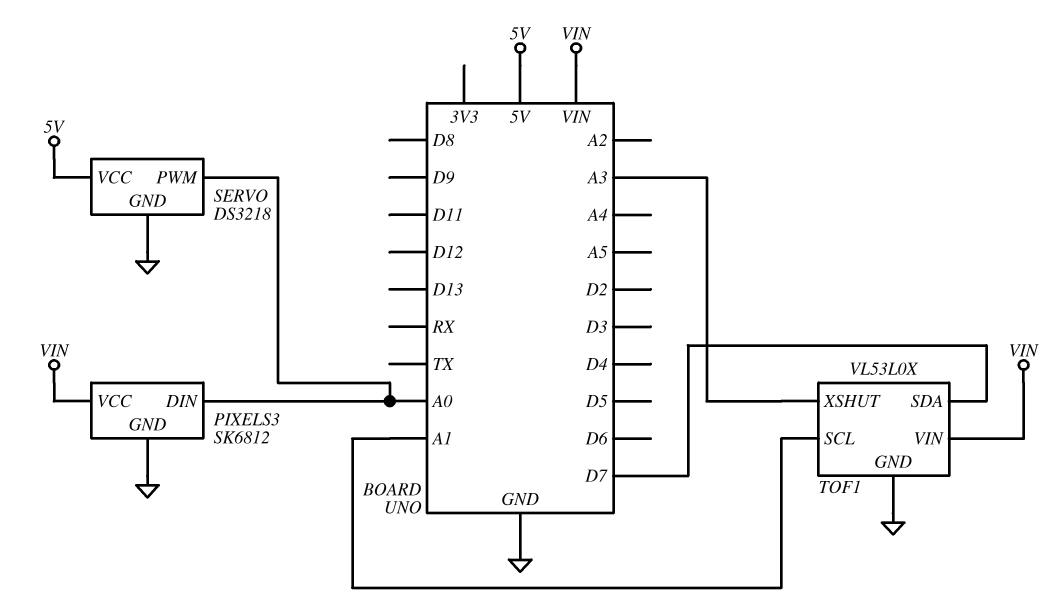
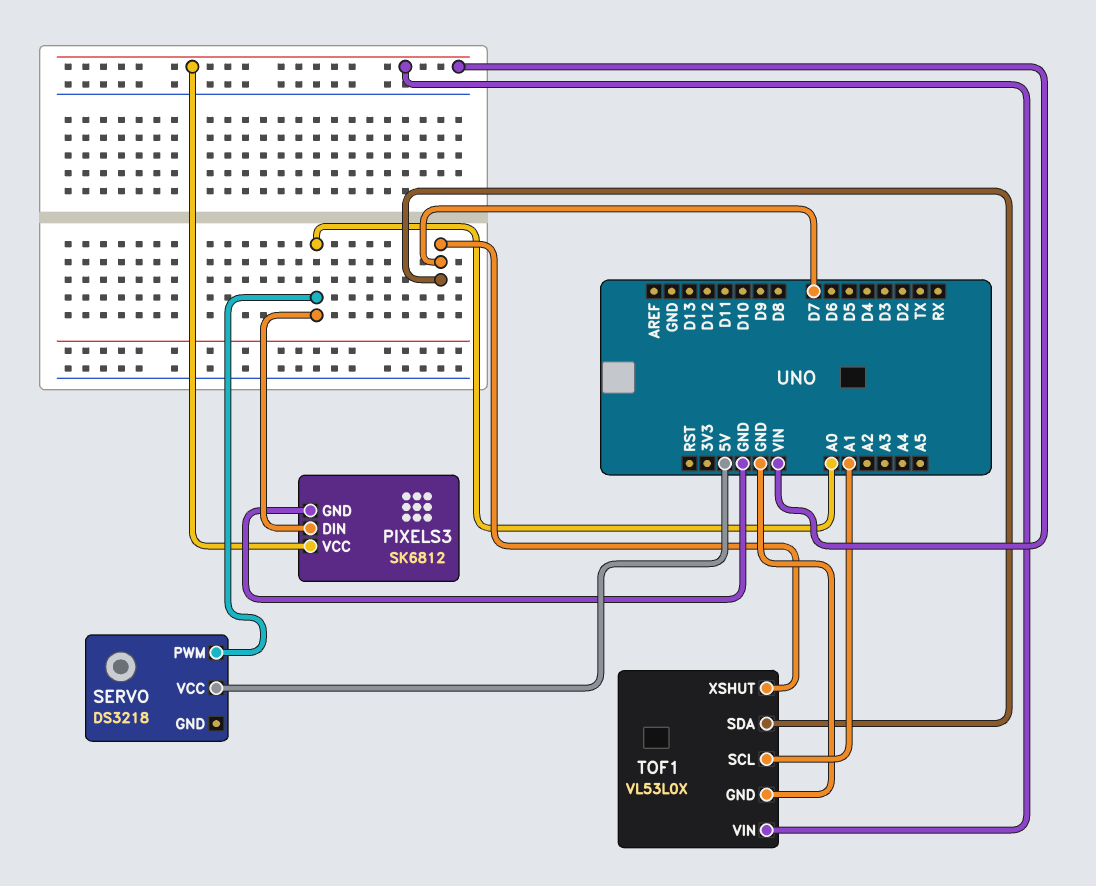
SERVO pin GND: GND -> none
TOF1 pin XSHUT: A3 -> D7

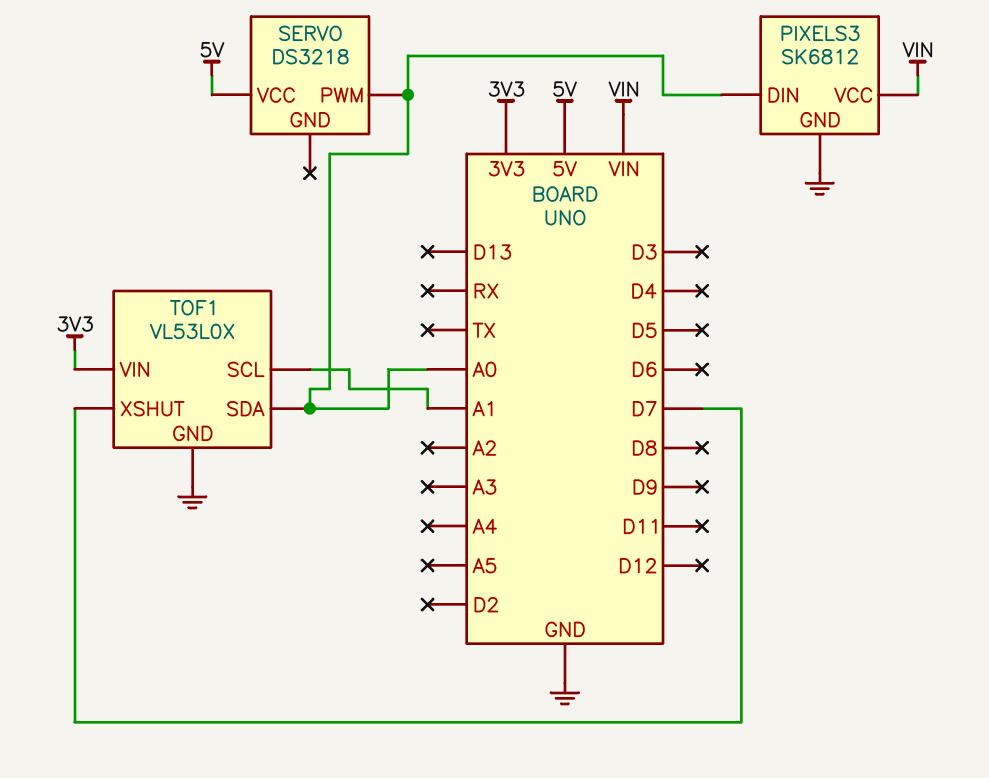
TOF1 pin SDA: D7 -> A0
TOF1 pin VIN: VIN -> 3V3

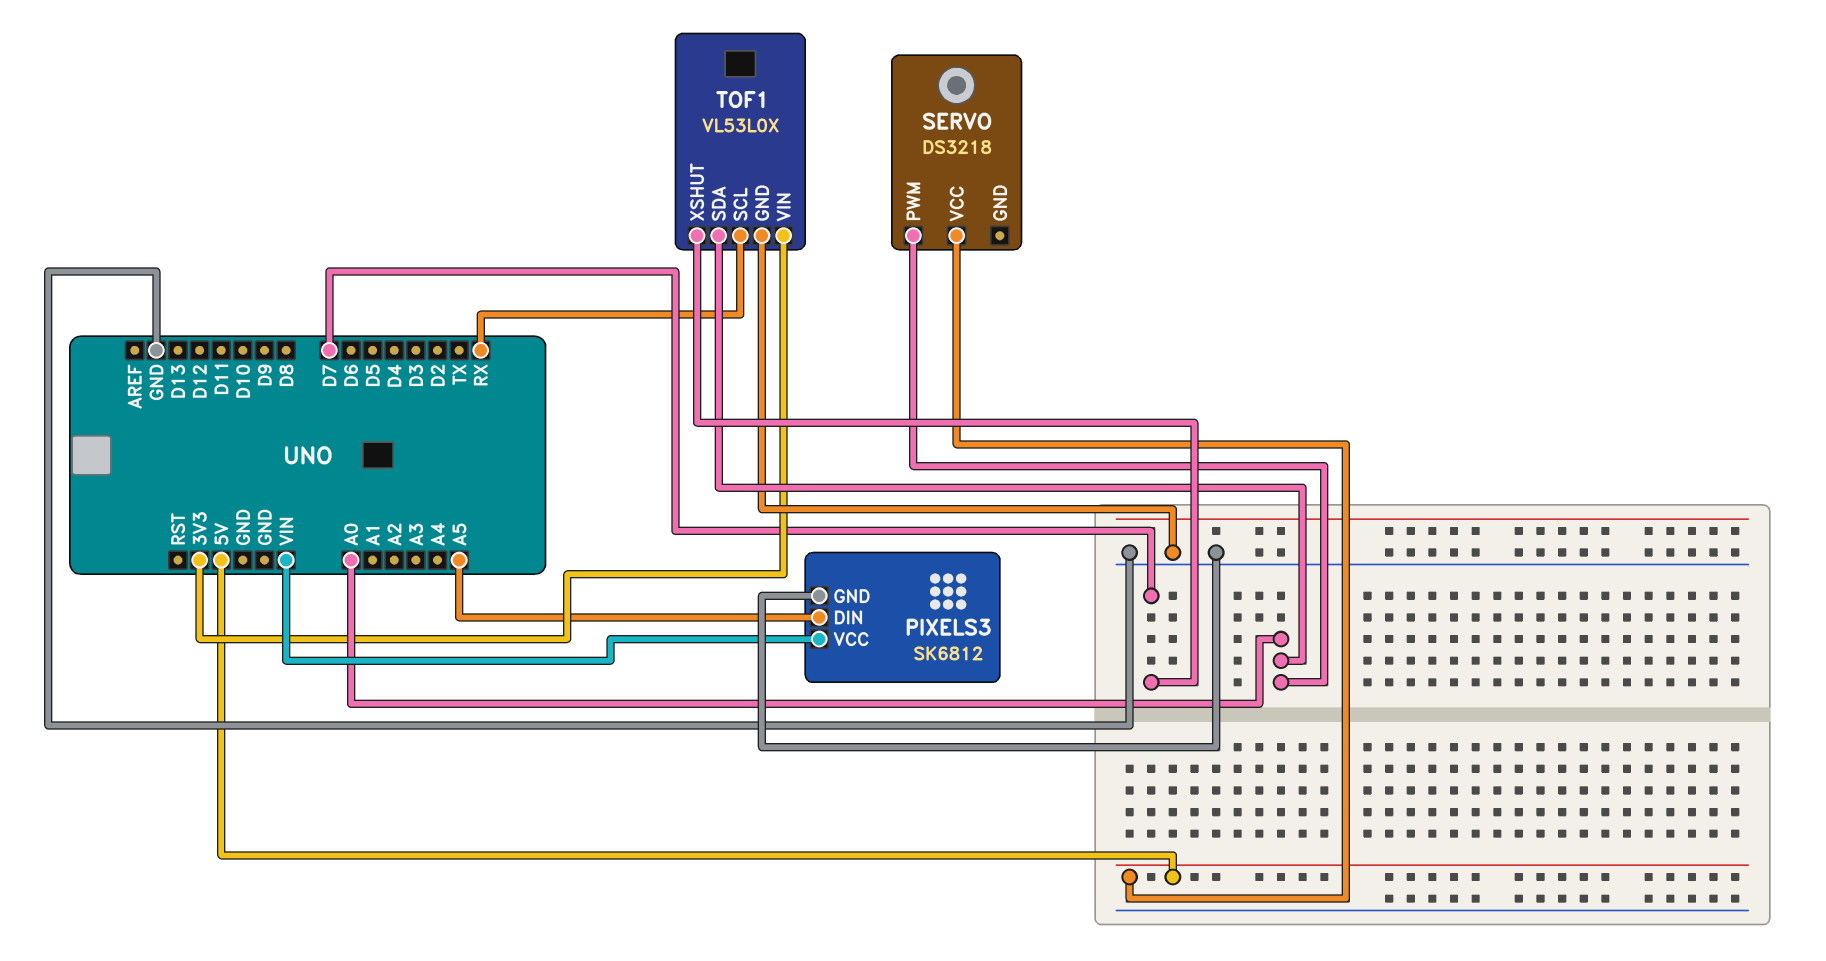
PIXELS3 pin DIN: A0 -> A5
TOF1 pin SCL: A1 -> RX

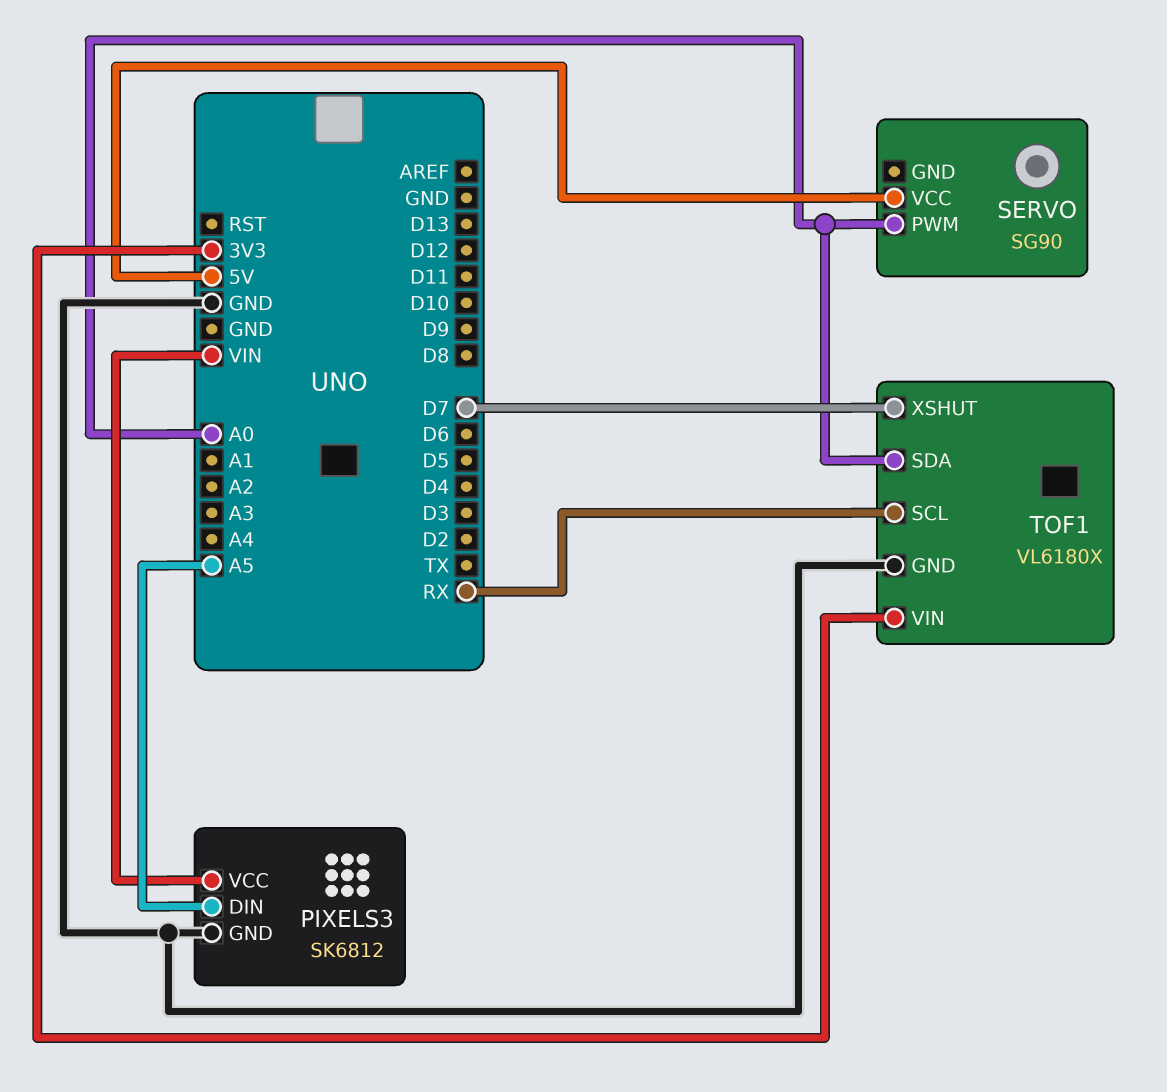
SERVO: DS3218 -> SG90
TOF1: VL53L0X -> VL6180X

